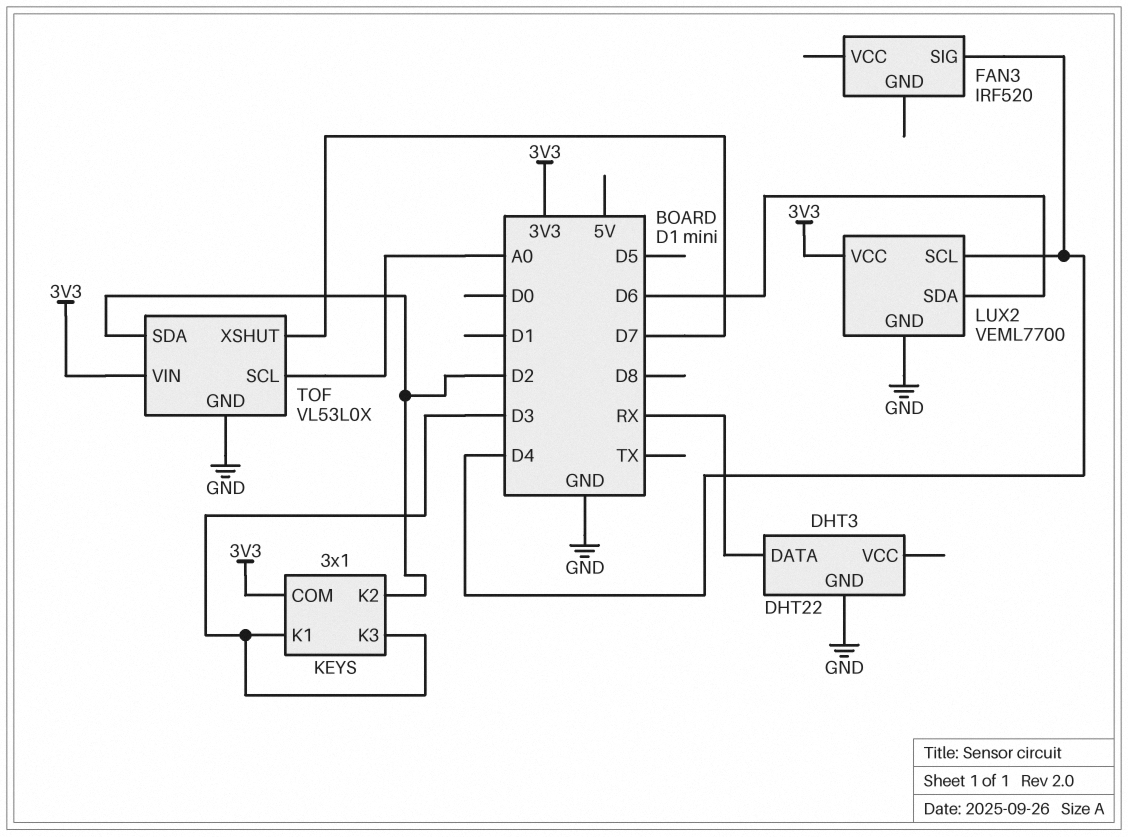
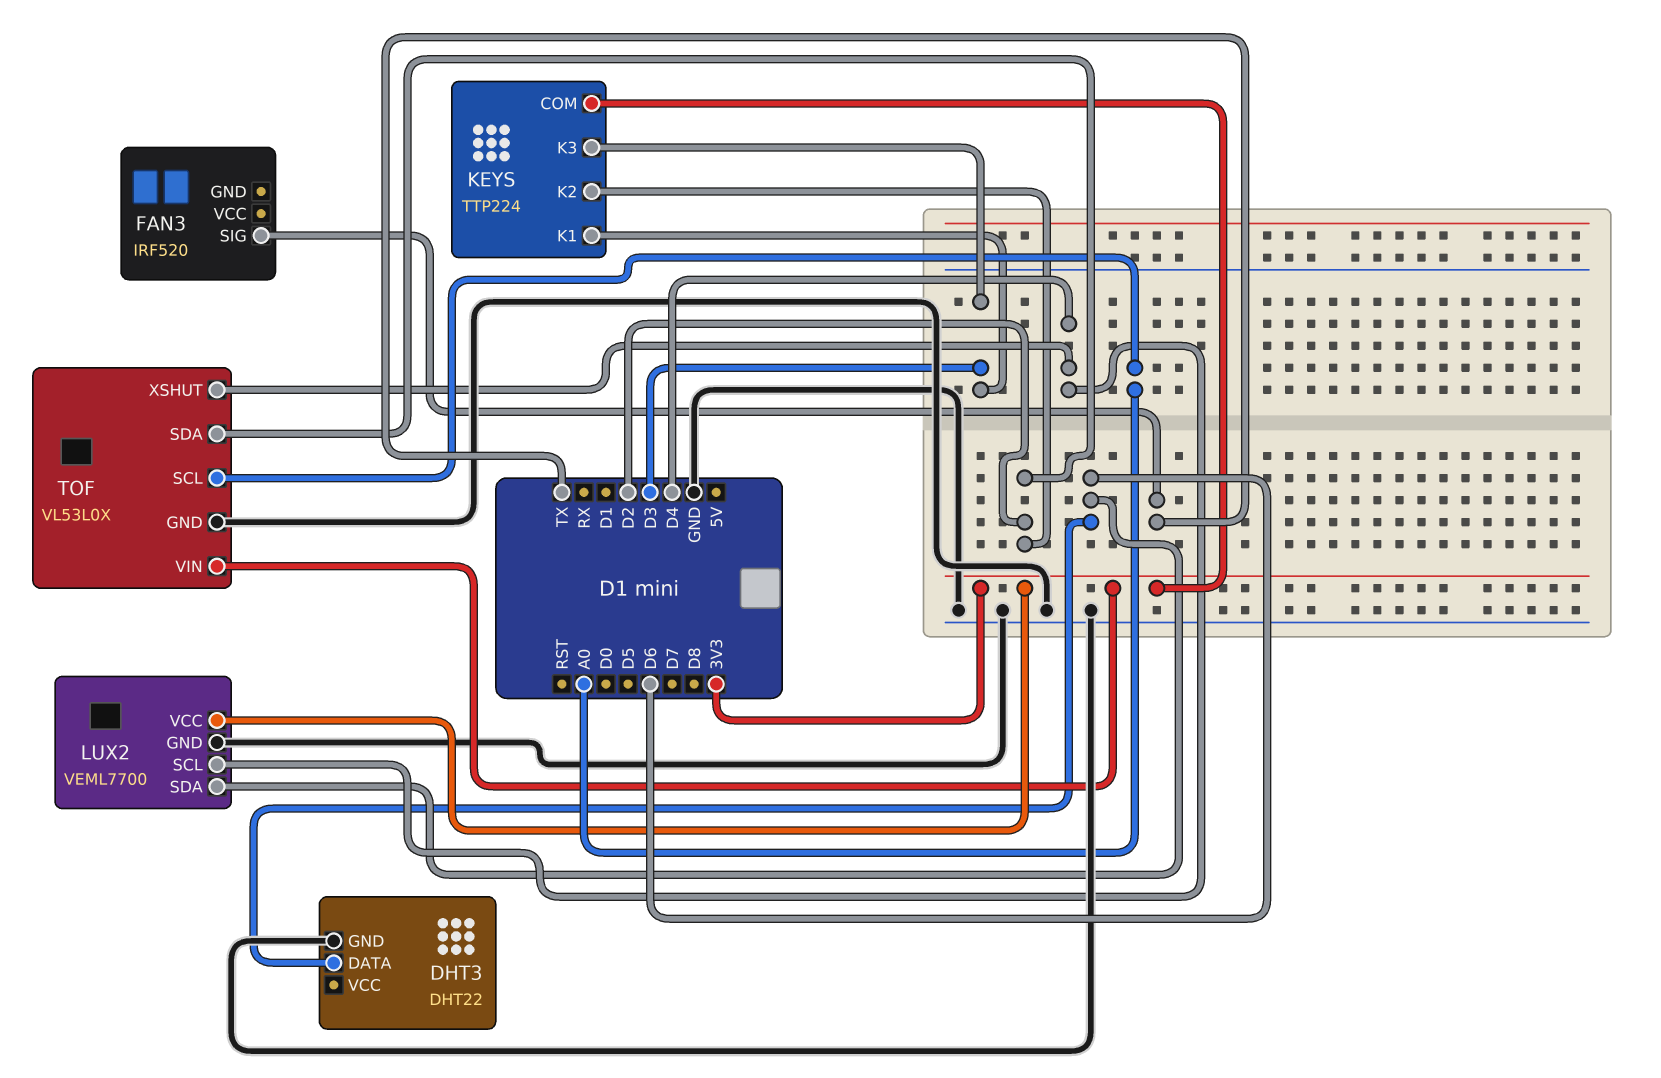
DHT3 pin DATA: RX -> D6
FAN3 pin SIG: D4 -> TX
KEYS: 3x1 -> TTP224
TOF pin XSHUT: D7 -> D4

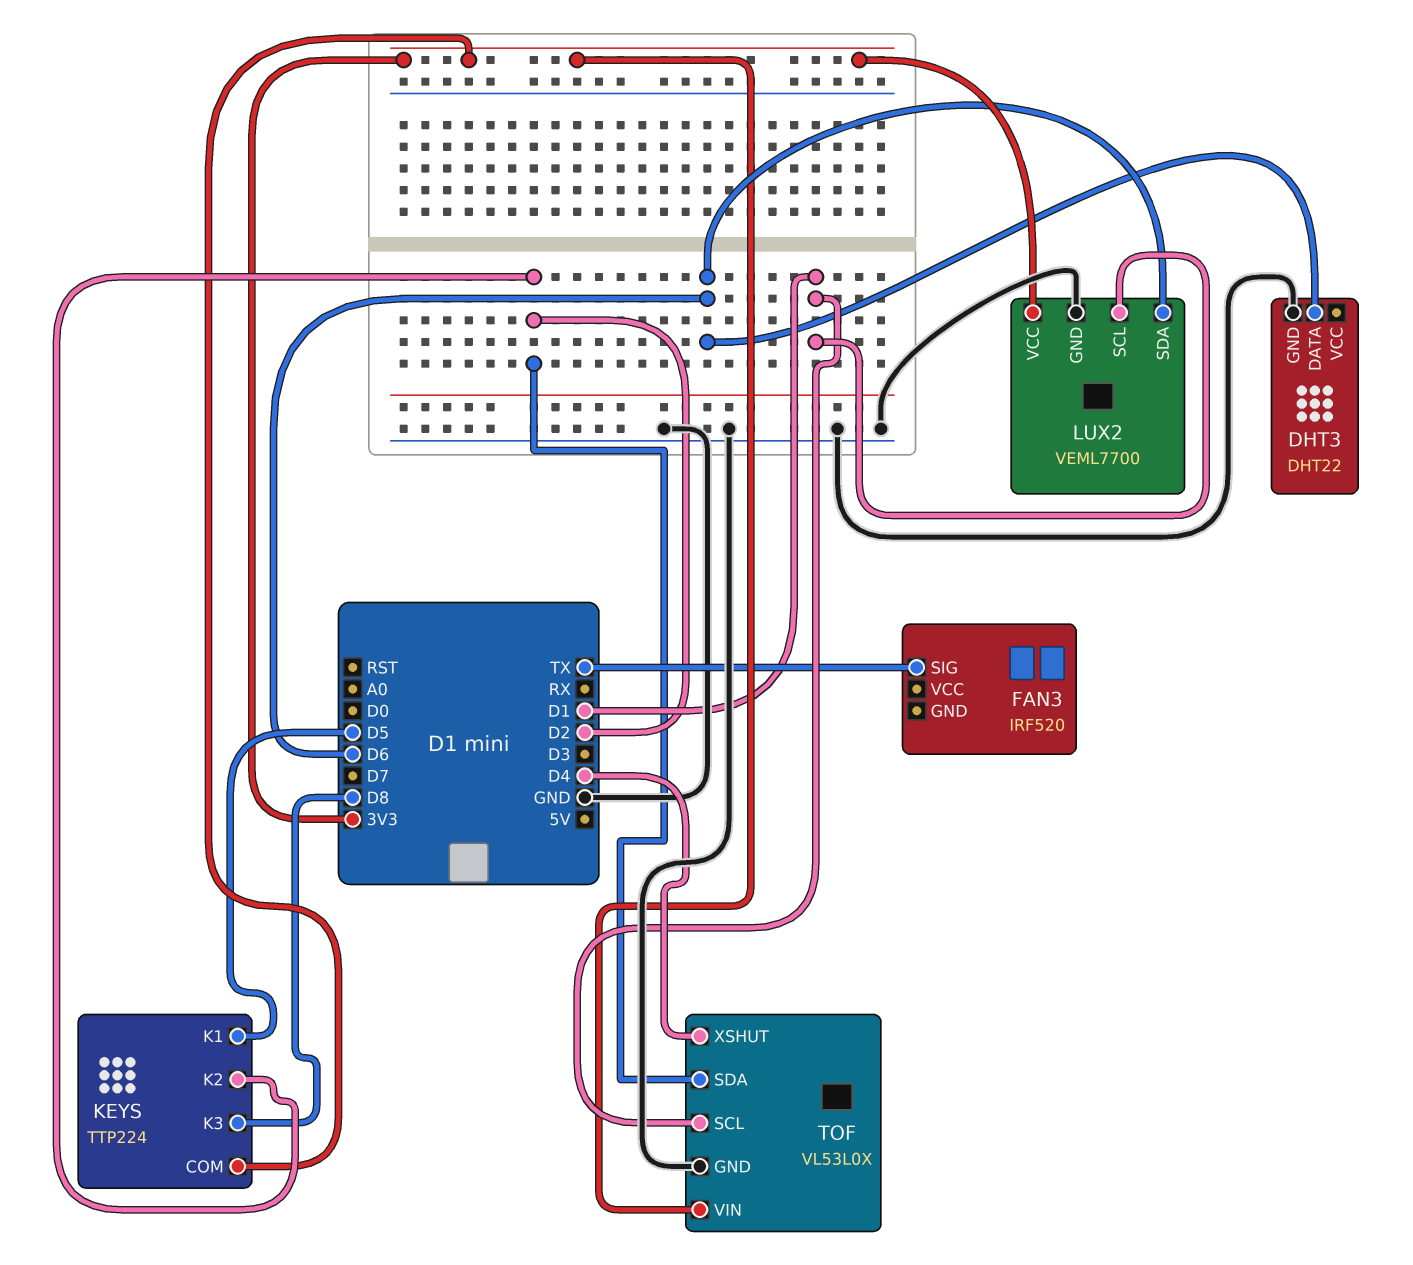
KEYS pin K1: D3 -> D5
KEYS pin K3: D3 -> D8
LUX2 pin SCL: D4 -> D1
TOF pin SCL: A0 -> D1

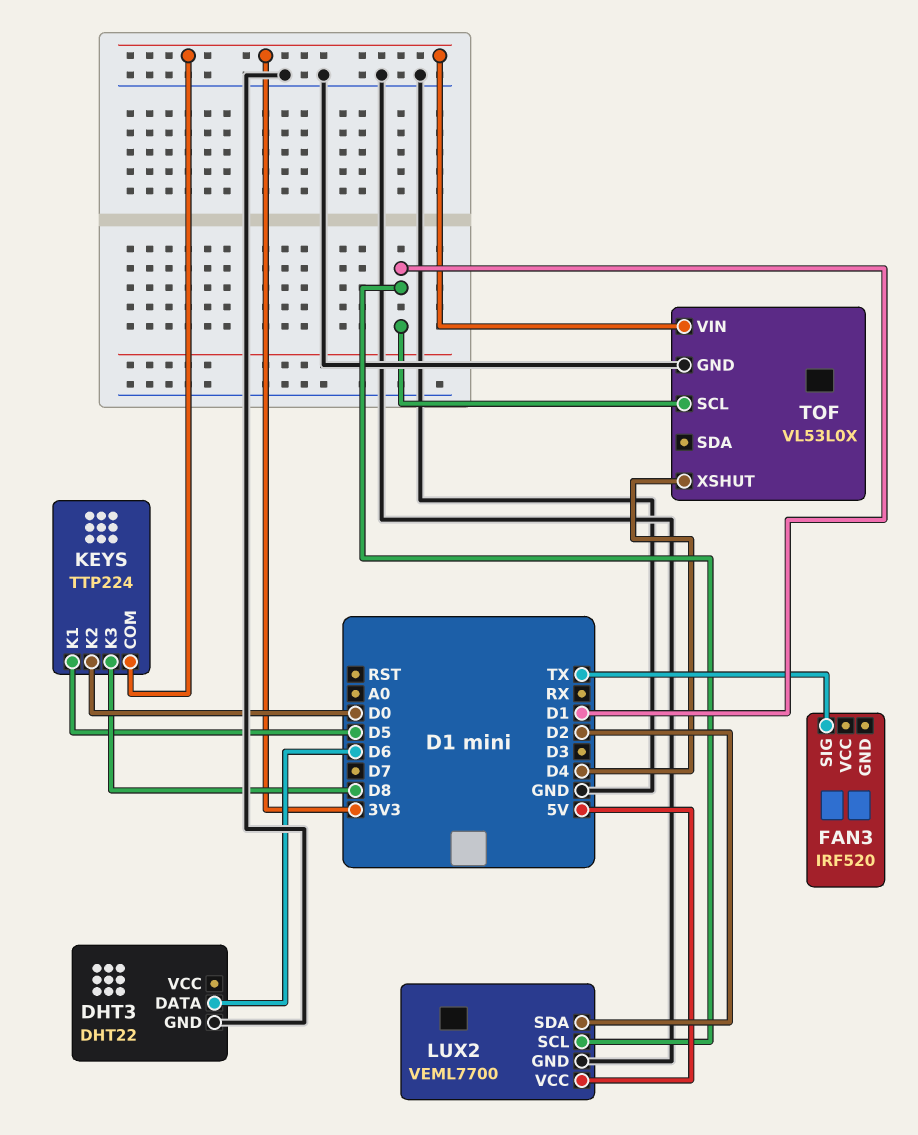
KEYS pin K2: D2 -> D0
LUX2 pin SDA: D6 -> D2
LUX2 pin VCC: 3V3 -> 5V
TOF pin SDA: D2 -> none

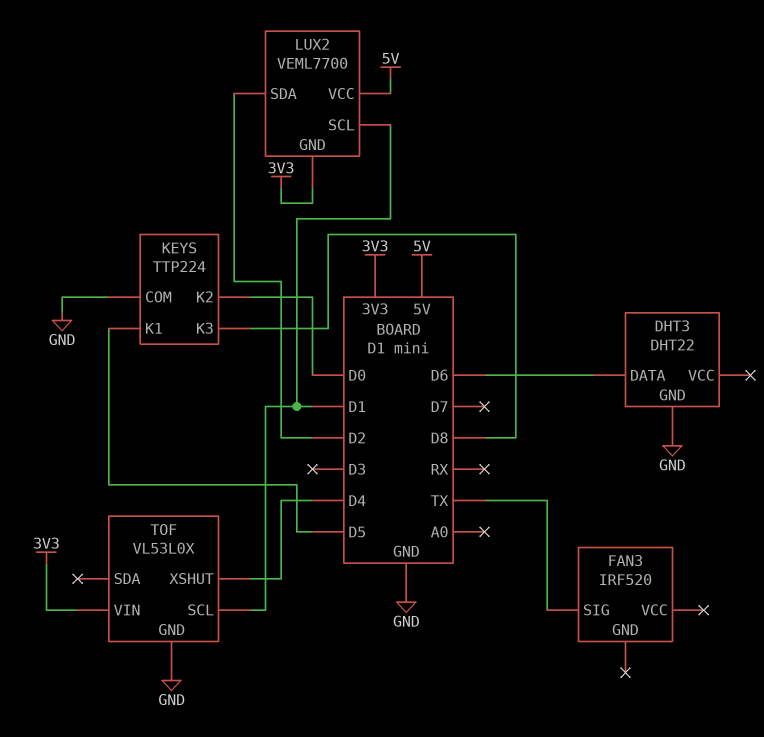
KEYS pin COM: 3V3 -> GND
LUX2 pin GND: GND -> 3V3

